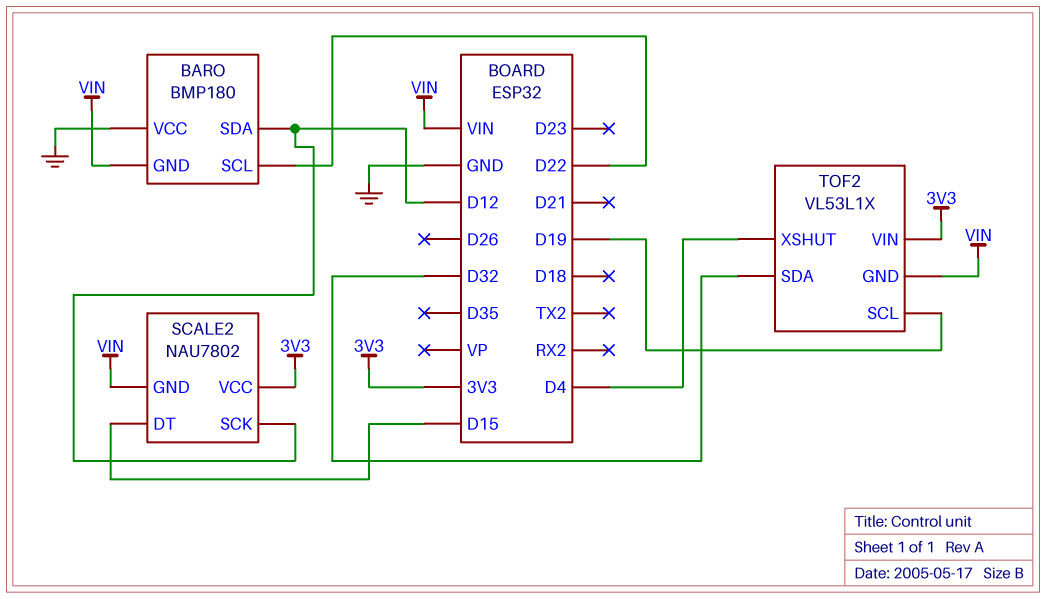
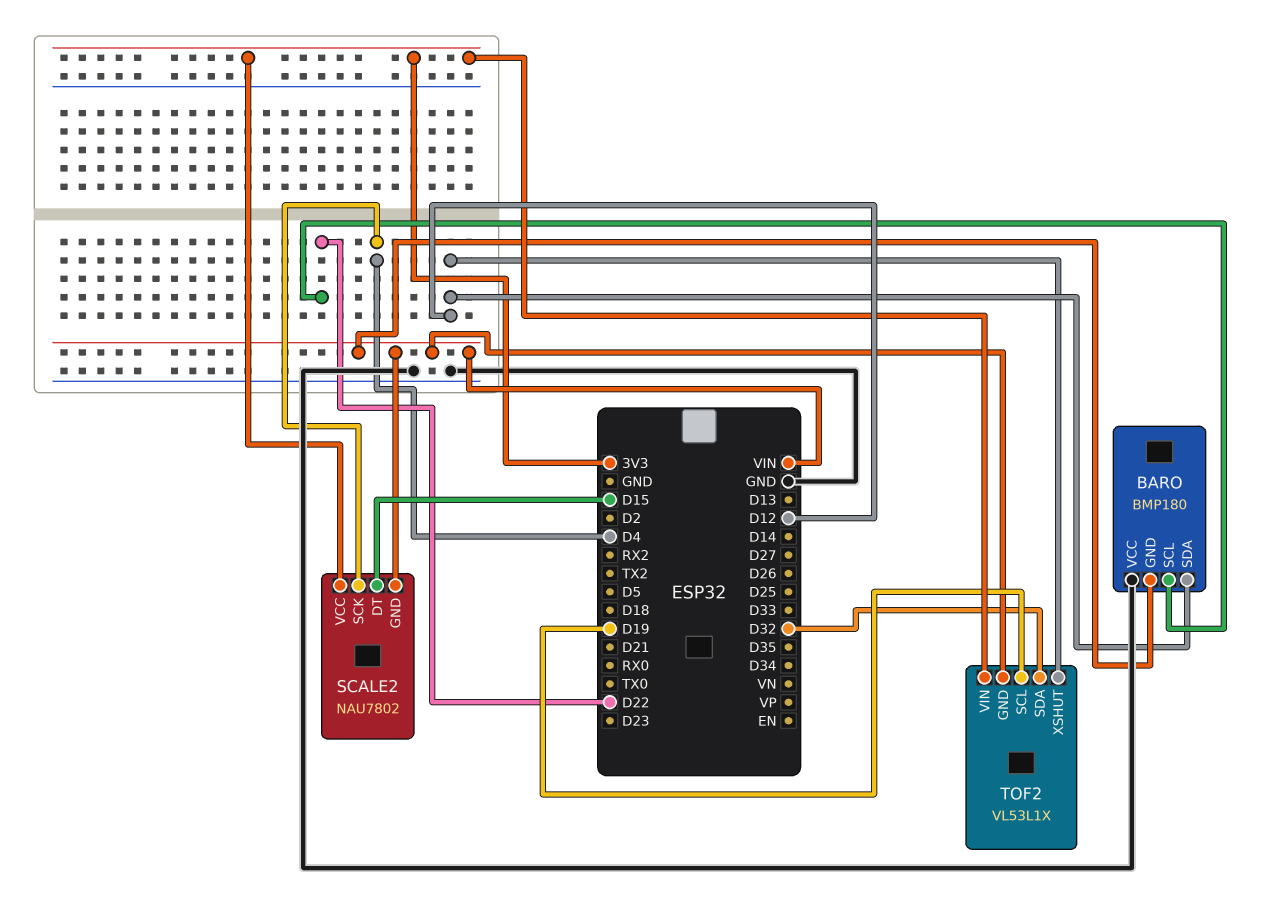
SCALE2 pin SCK: D12 -> D4
TOF2 pin XSHUT: D4 -> D12

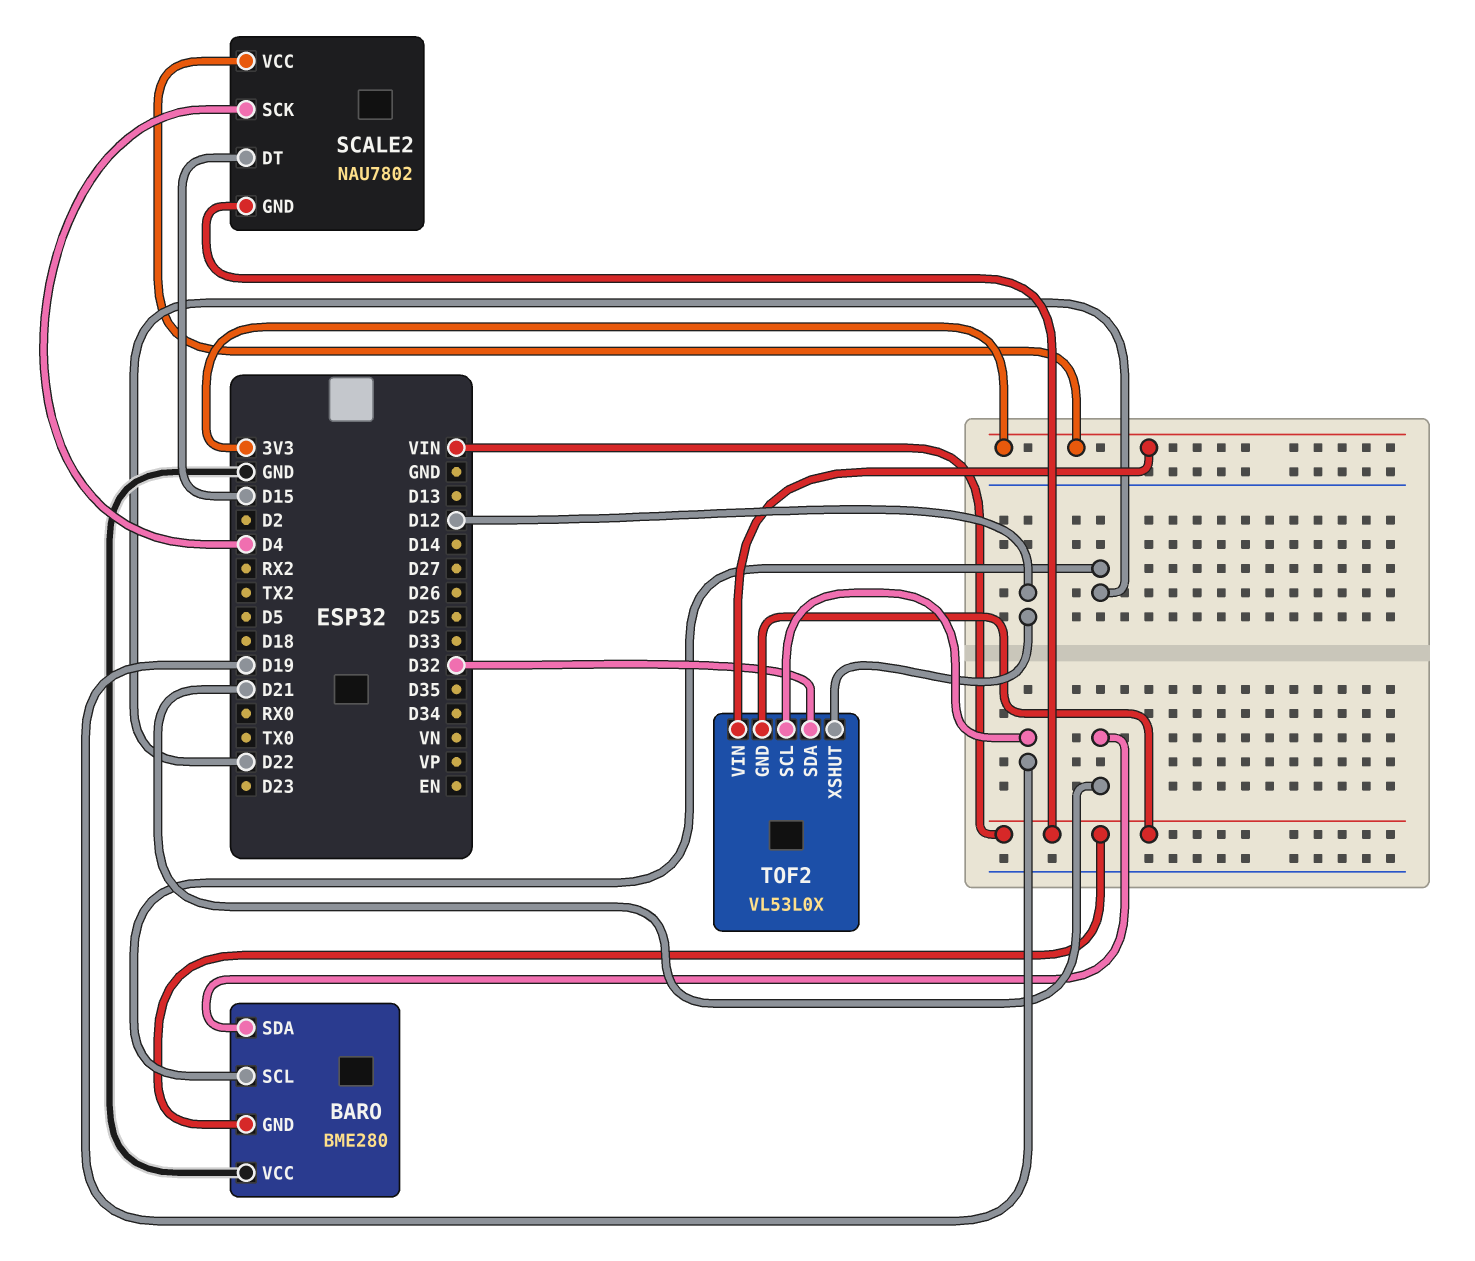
BARO: BMP180 -> BME280
BARO pin SDA: D12 -> D21
TOF2: VL53L1X -> VL53L0X

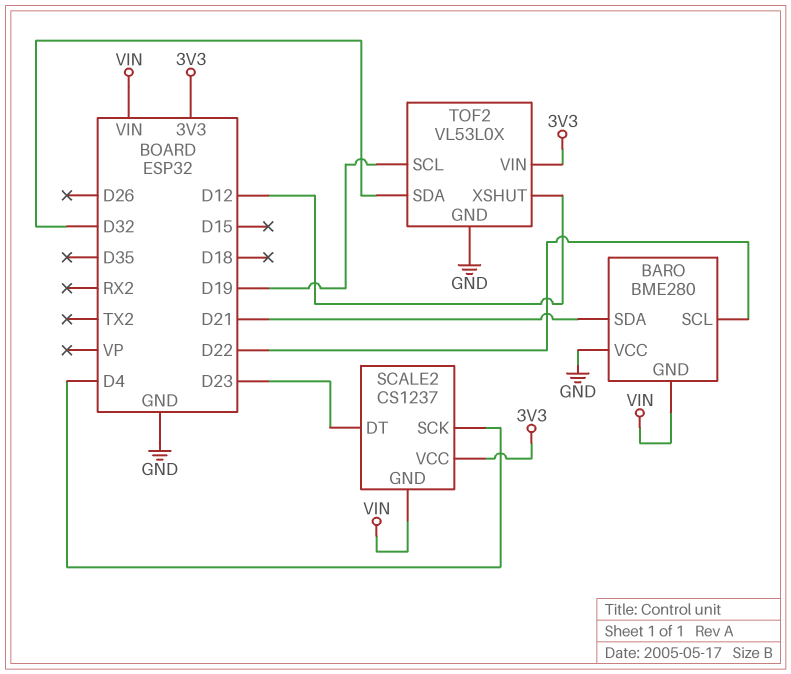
SCALE2: NAU7802 -> CS1237
SCALE2 pin DT: D15 -> D23
TOF2 pin GND: VIN -> GND

